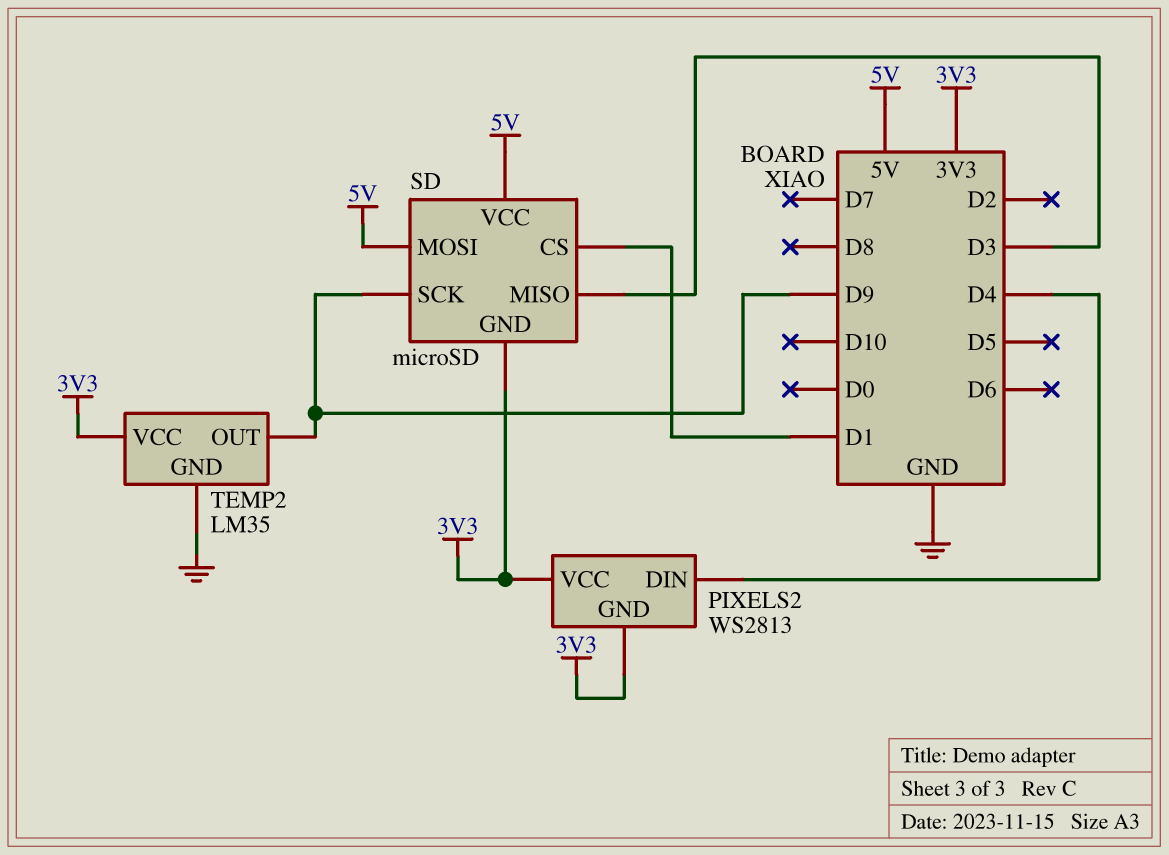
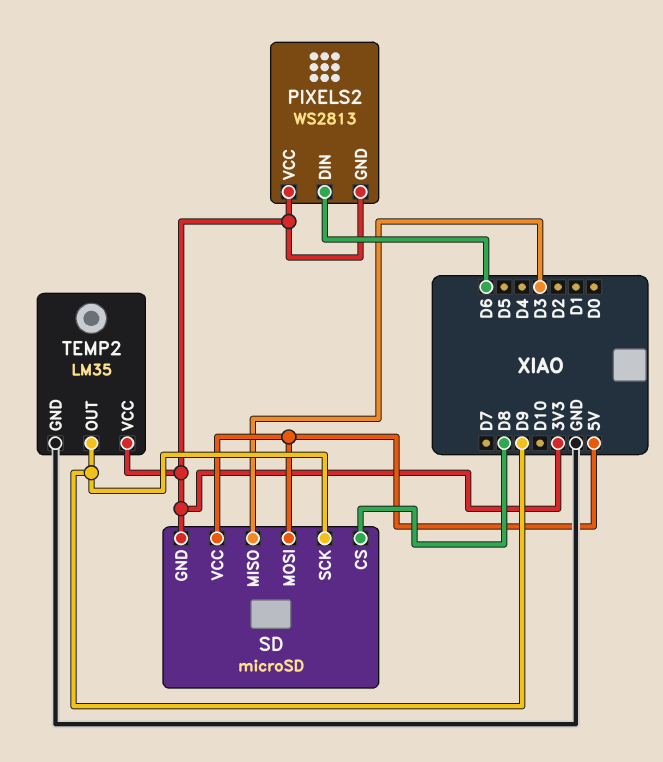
PIXELS2 pin DIN: D4 -> D6
SD pin CS: D1 -> D8

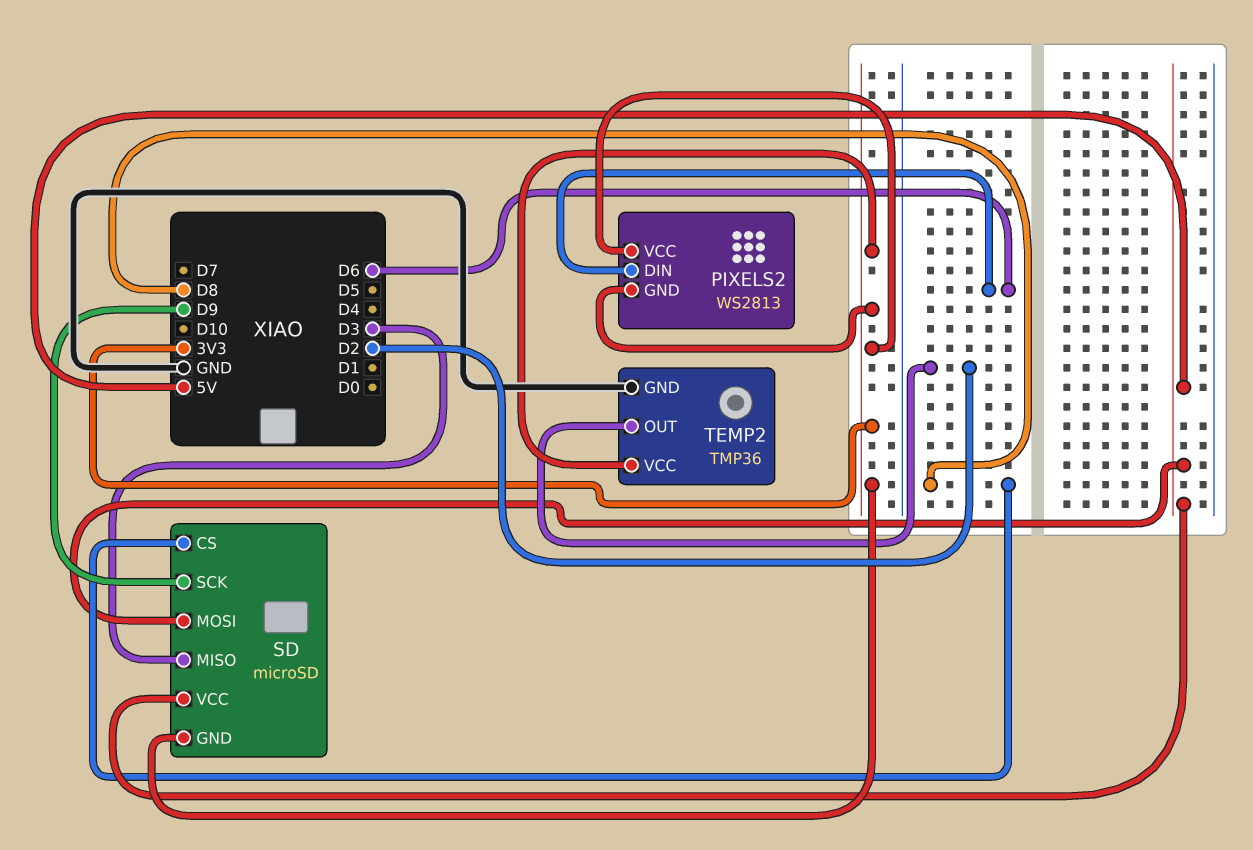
TEMP2: LM35 -> TMP36
TEMP2 pin OUT: D9 -> D2

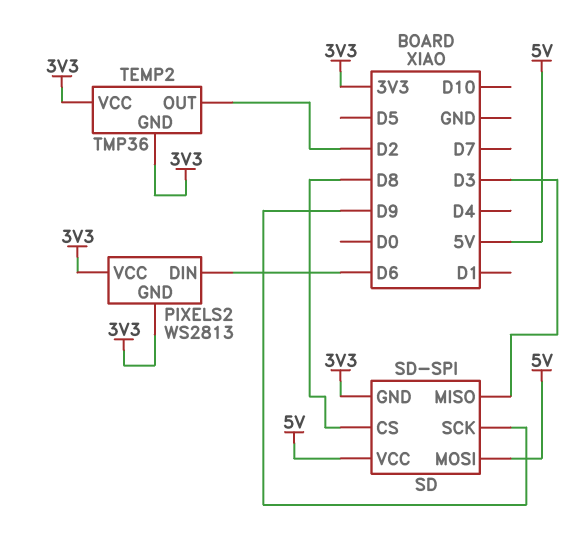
SD: microSD -> SD-SPI
TEMP2 pin GND: GND -> 3V3

